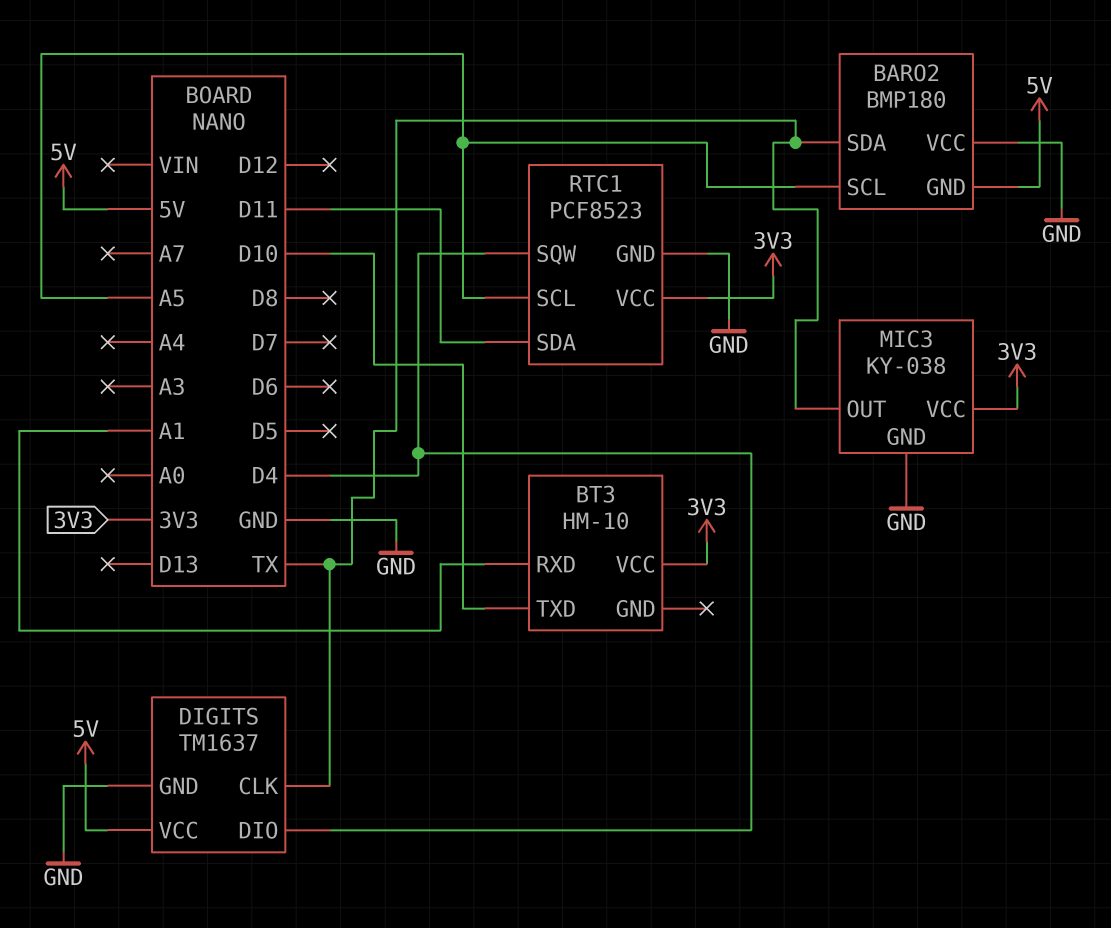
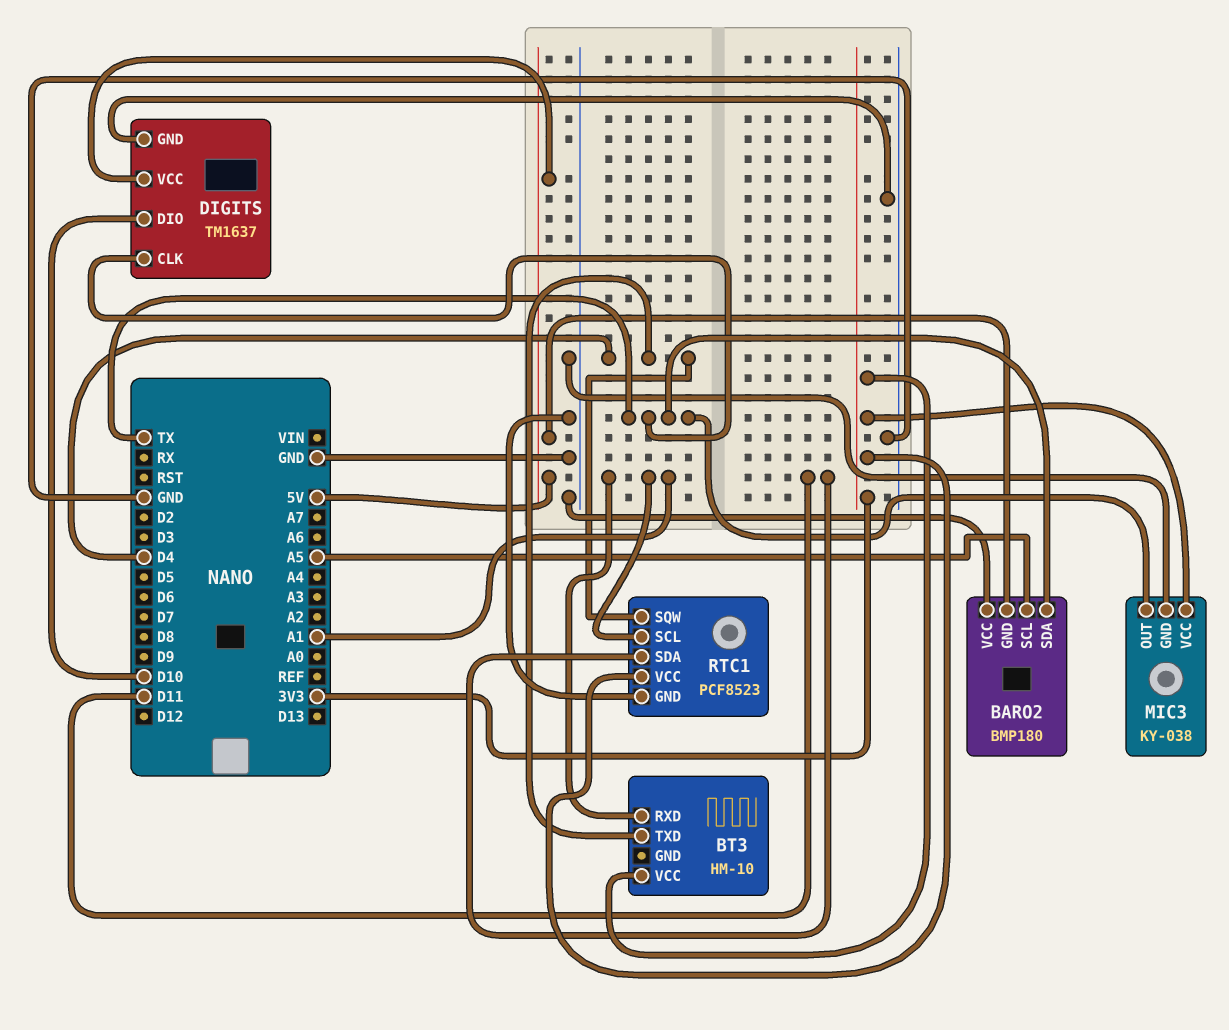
BT3 pin TXD: D10 -> D4
DIGITS pin DIO: D4 -> D10
RTC1 pin SCL: A5 -> A1

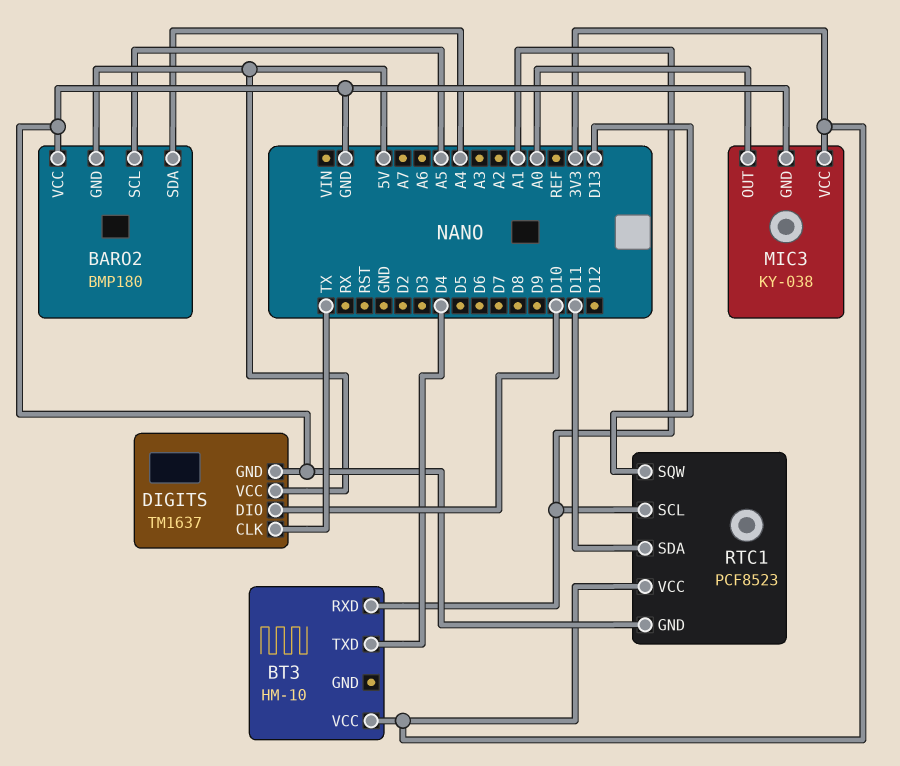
BARO2 pin SDA: TX -> A4
MIC3 pin OUT: TX -> A0
RTC1 pin SQW: D4 -> D13

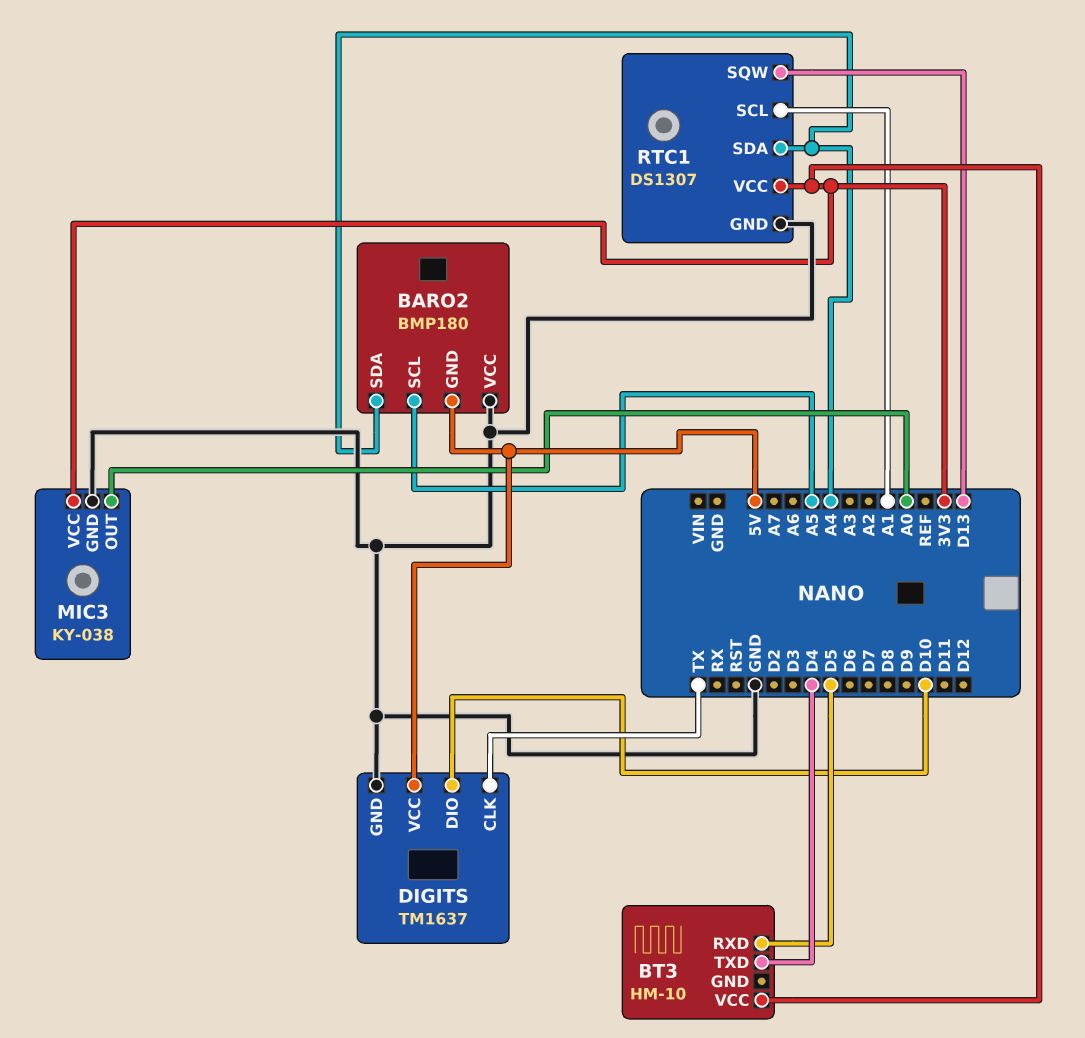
BT3 pin RXD: A1 -> D5
RTC1: PCF8523 -> DS1307
RTC1 pin SDA: D11 -> A4

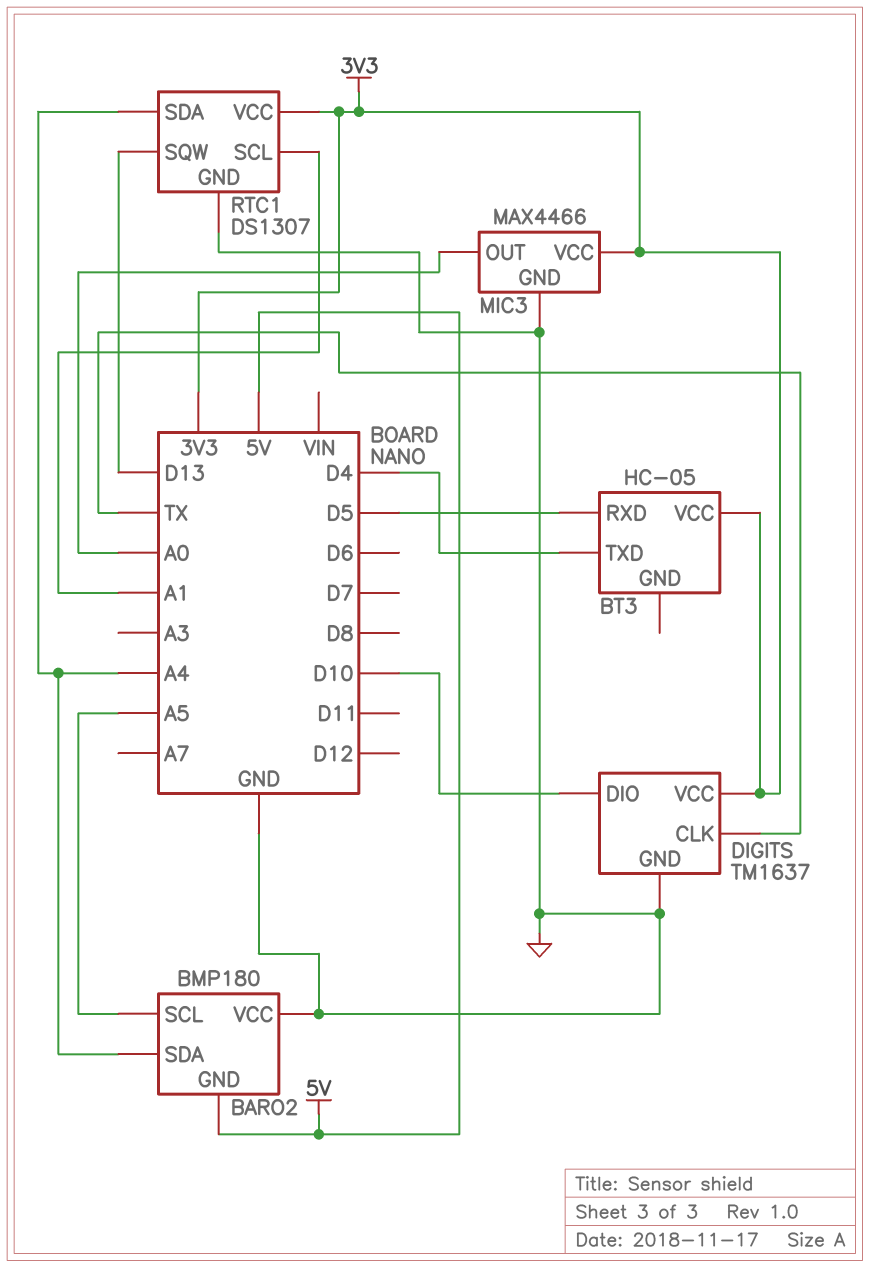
BT3: HM-10 -> HC-05
DIGITS pin VCC: 5V -> 3V3
MIC3: KY-038 -> MAX4466

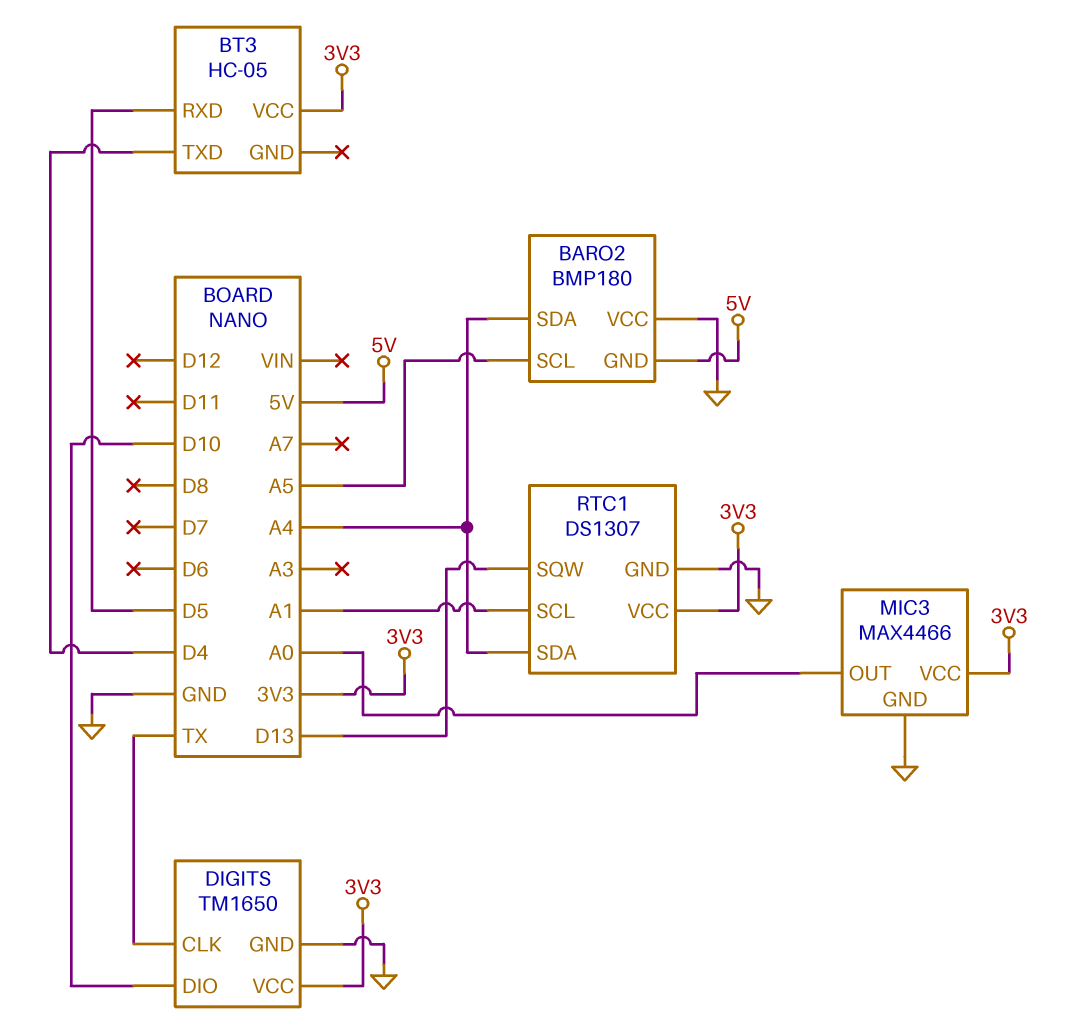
DIGITS: TM1637 -> TM1650

